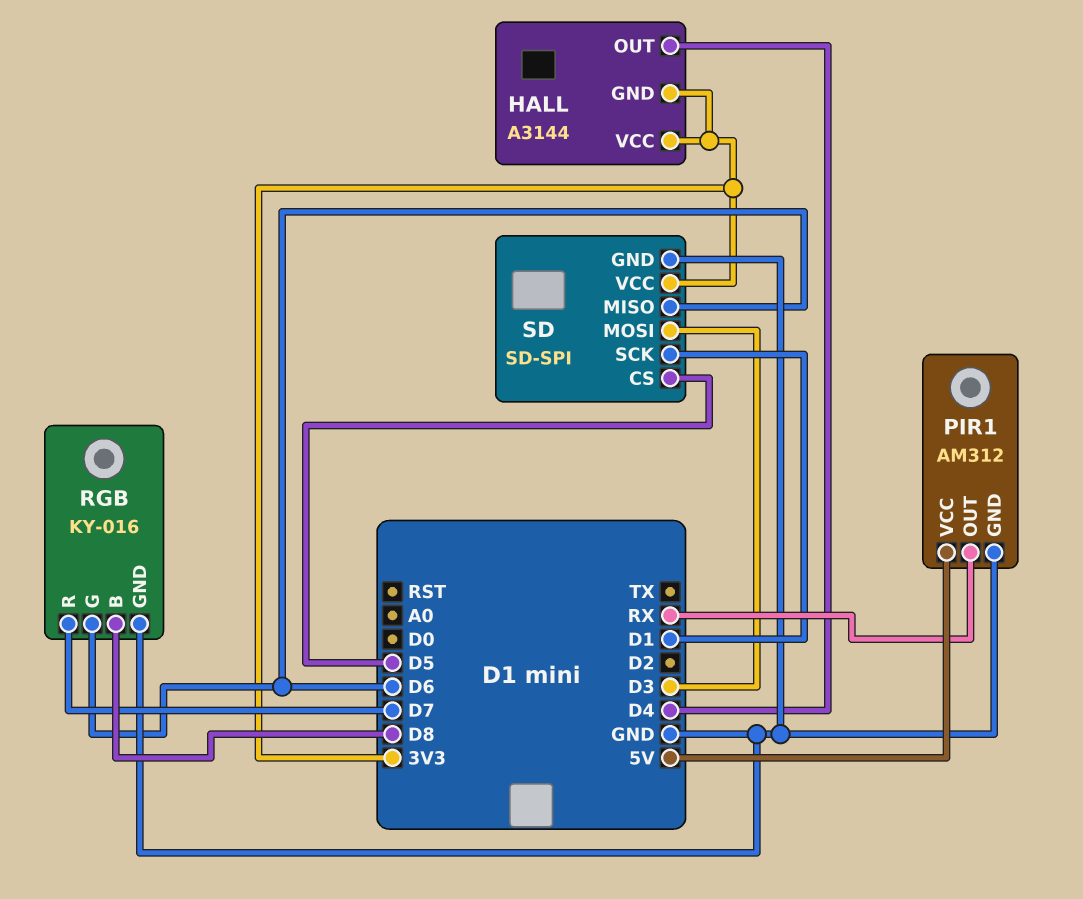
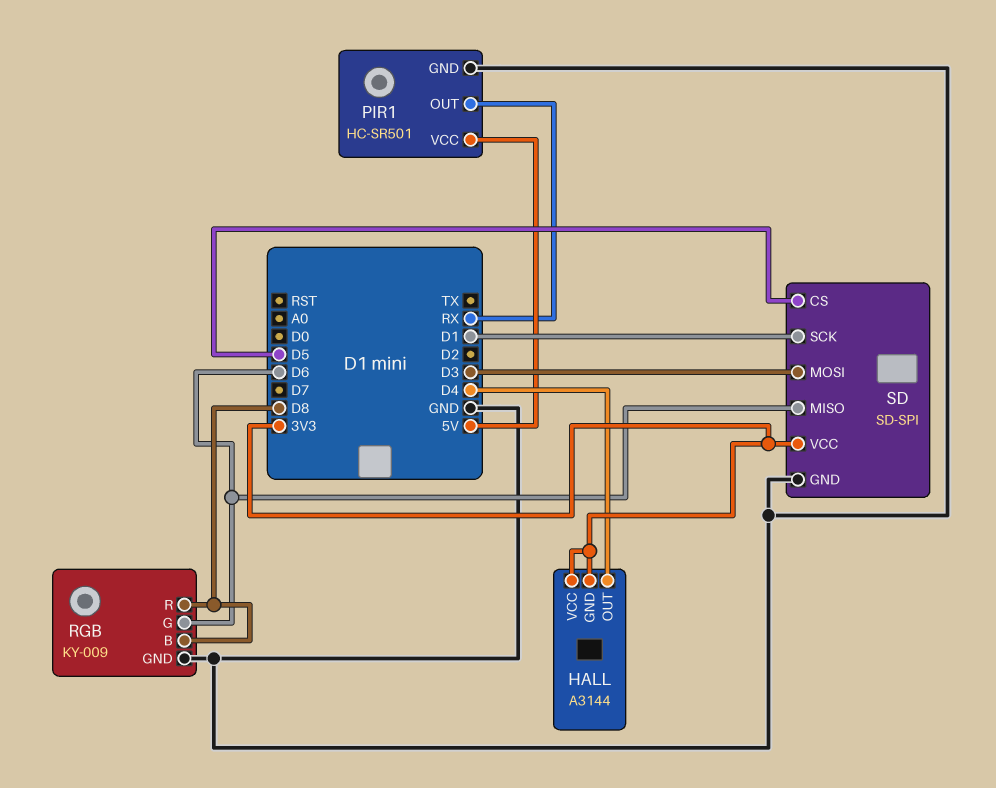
PIR1: AM312 -> HC-SR501
RGB: KY-016 -> KY-009
RGB pin R: D7 -> D8

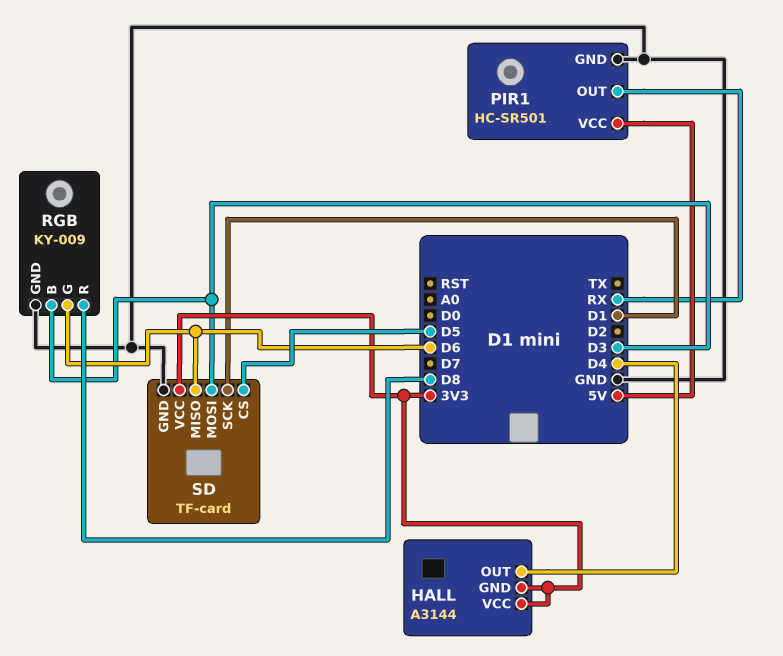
RGB pin B: D8 -> D3
SD: SD-SPI -> TF-card

